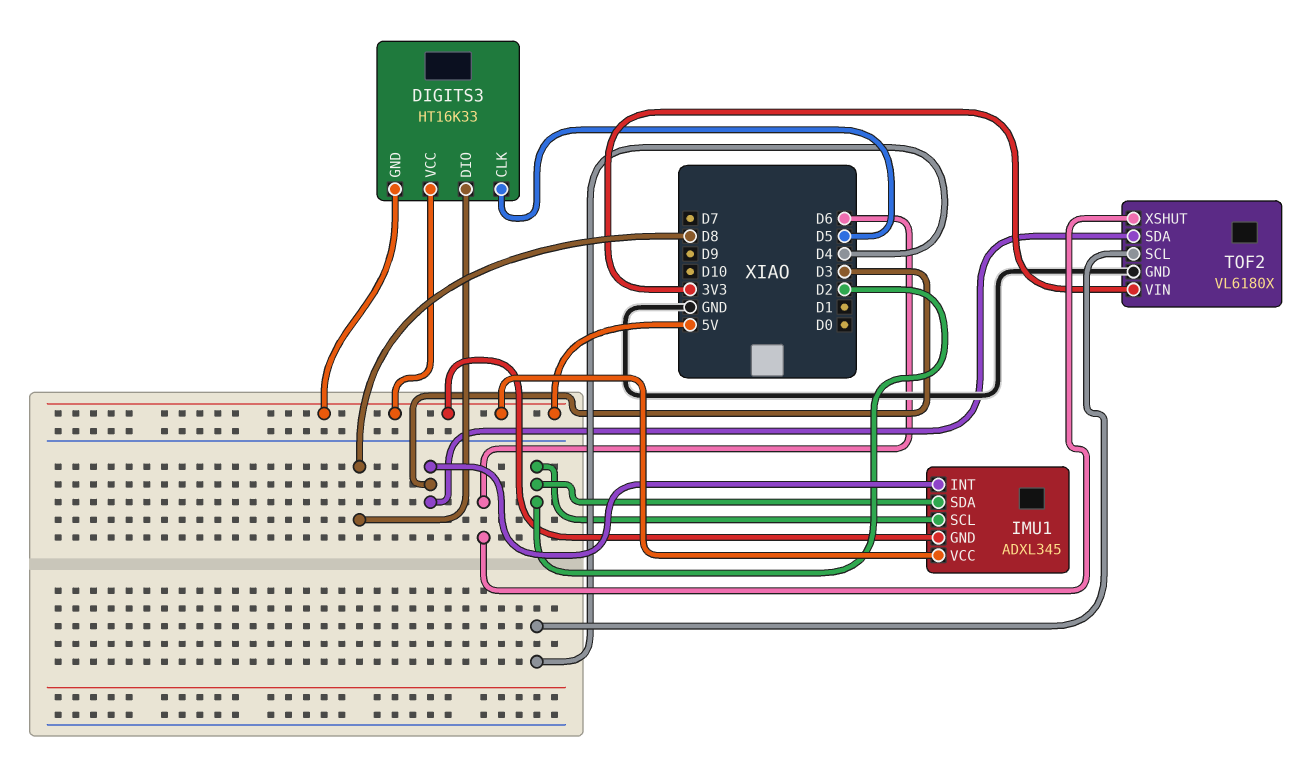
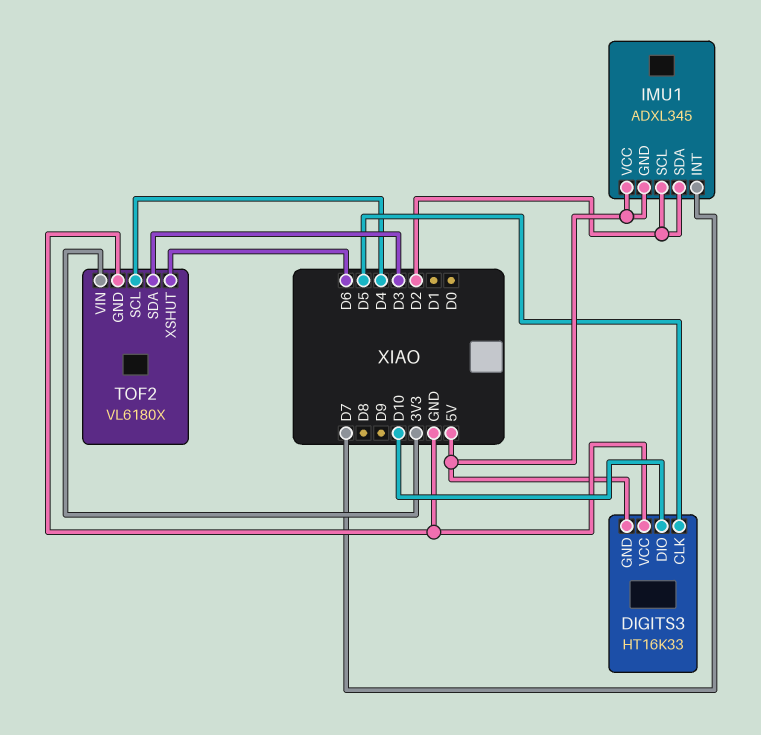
DIGITS3 pin DIO: D8 -> D10
DIGITS3 pin VCC: 5V -> GND
IMU1 pin INT: D3 -> D7

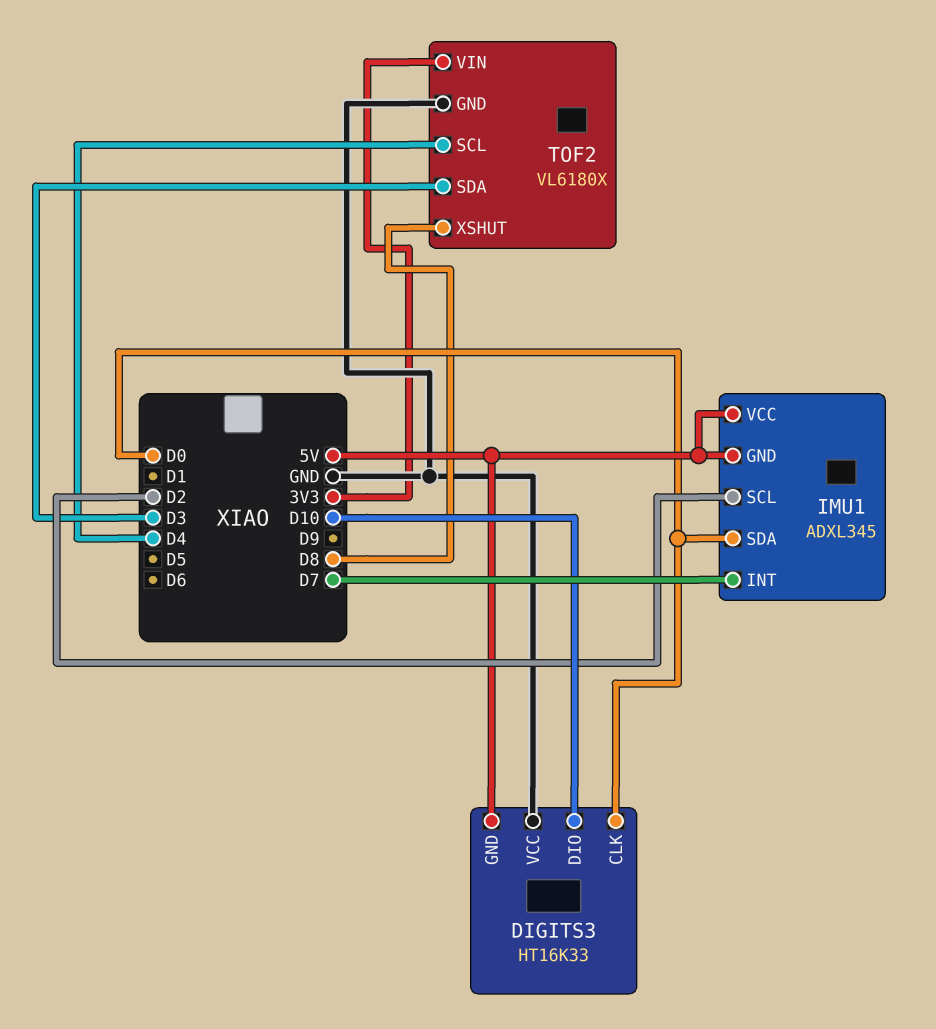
DIGITS3 pin CLK: D5 -> D0
IMU1 pin SDA: D2 -> D0
TOF2 pin XSHUT: D6 -> D8

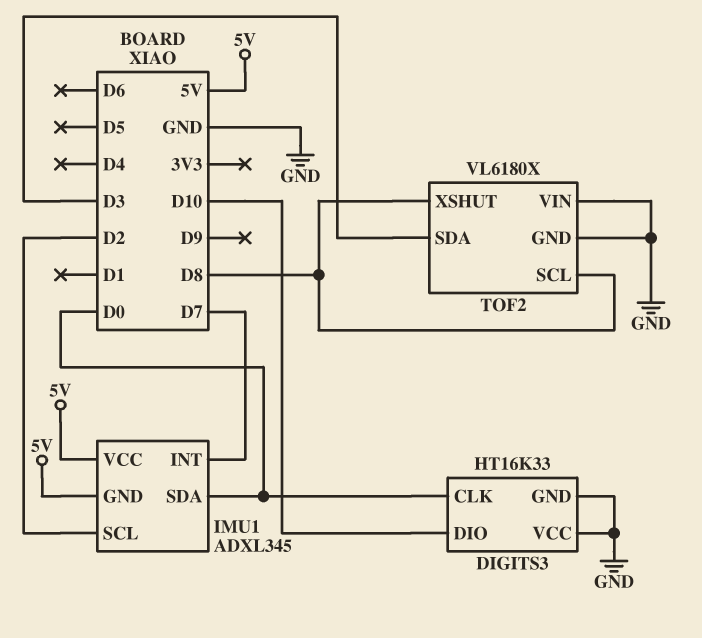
DIGITS3 pin GND: 5V -> GND
TOF2 pin SCL: D4 -> D8
TOF2 pin VIN: 3V3 -> GND

